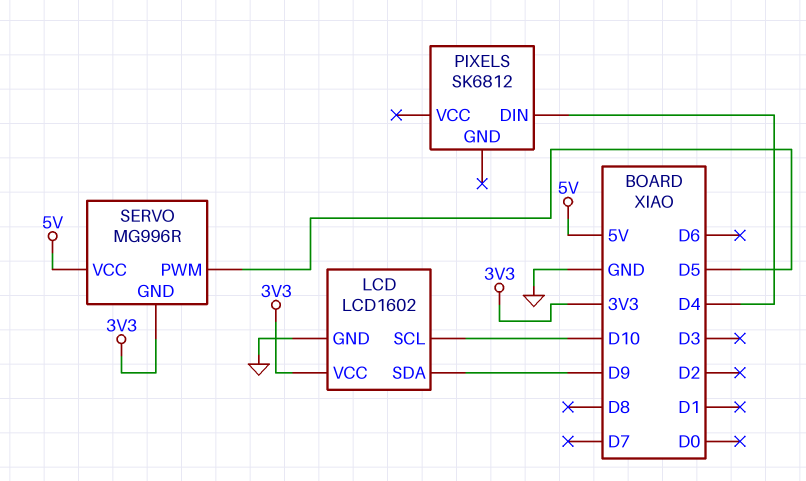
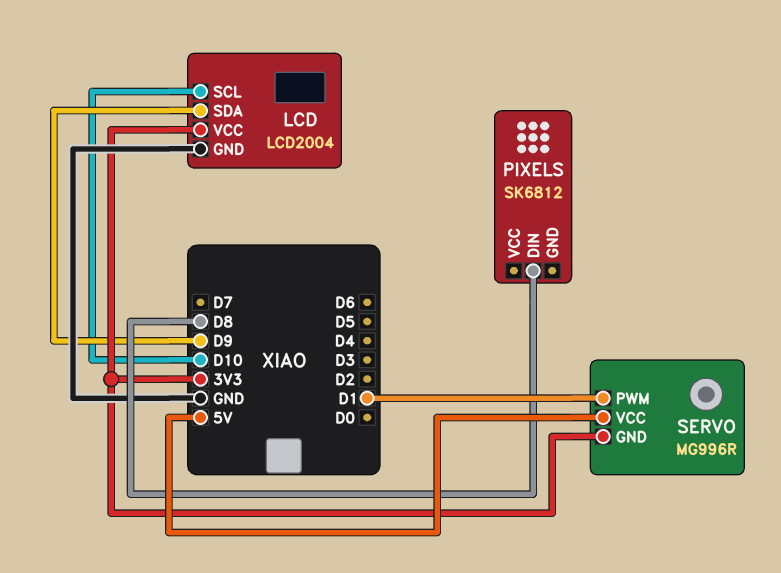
LCD: LCD1602 -> LCD2004
PIXELS pin DIN: D4 -> D8
SERVO pin PWM: D5 -> D1

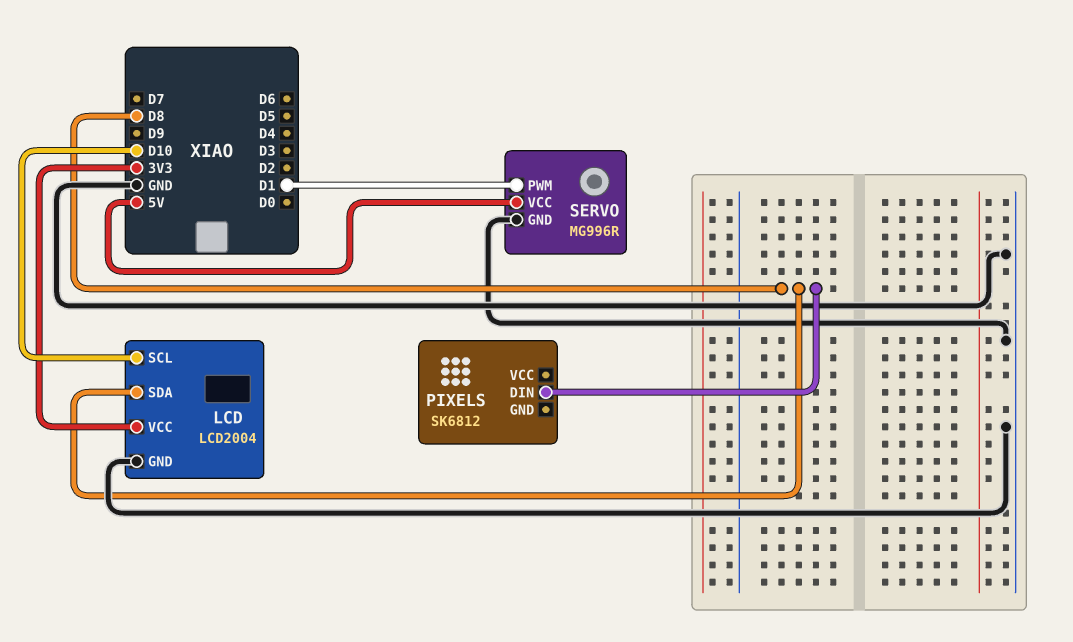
LCD pin SDA: D9 -> D8
SERVO pin GND: 3V3 -> GND

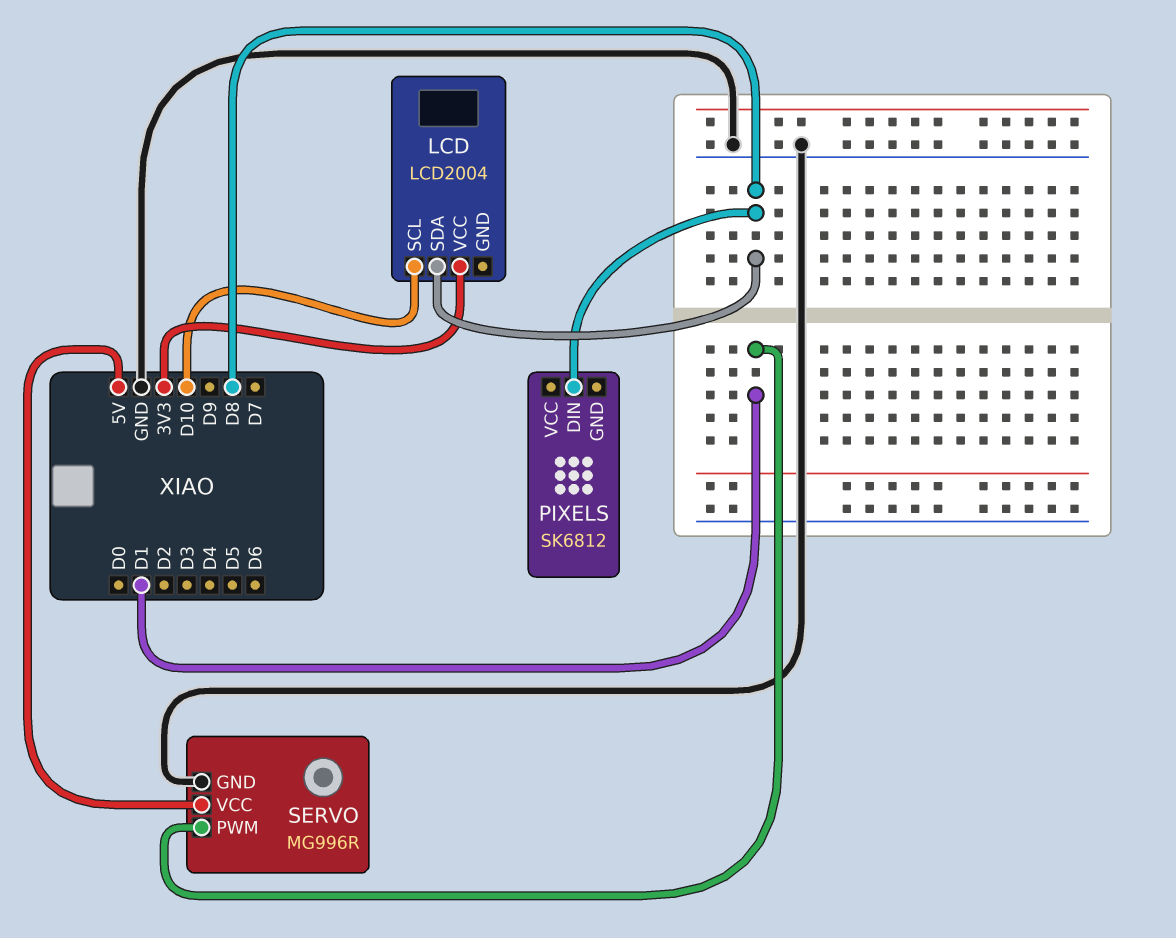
LCD pin GND: GND -> none

